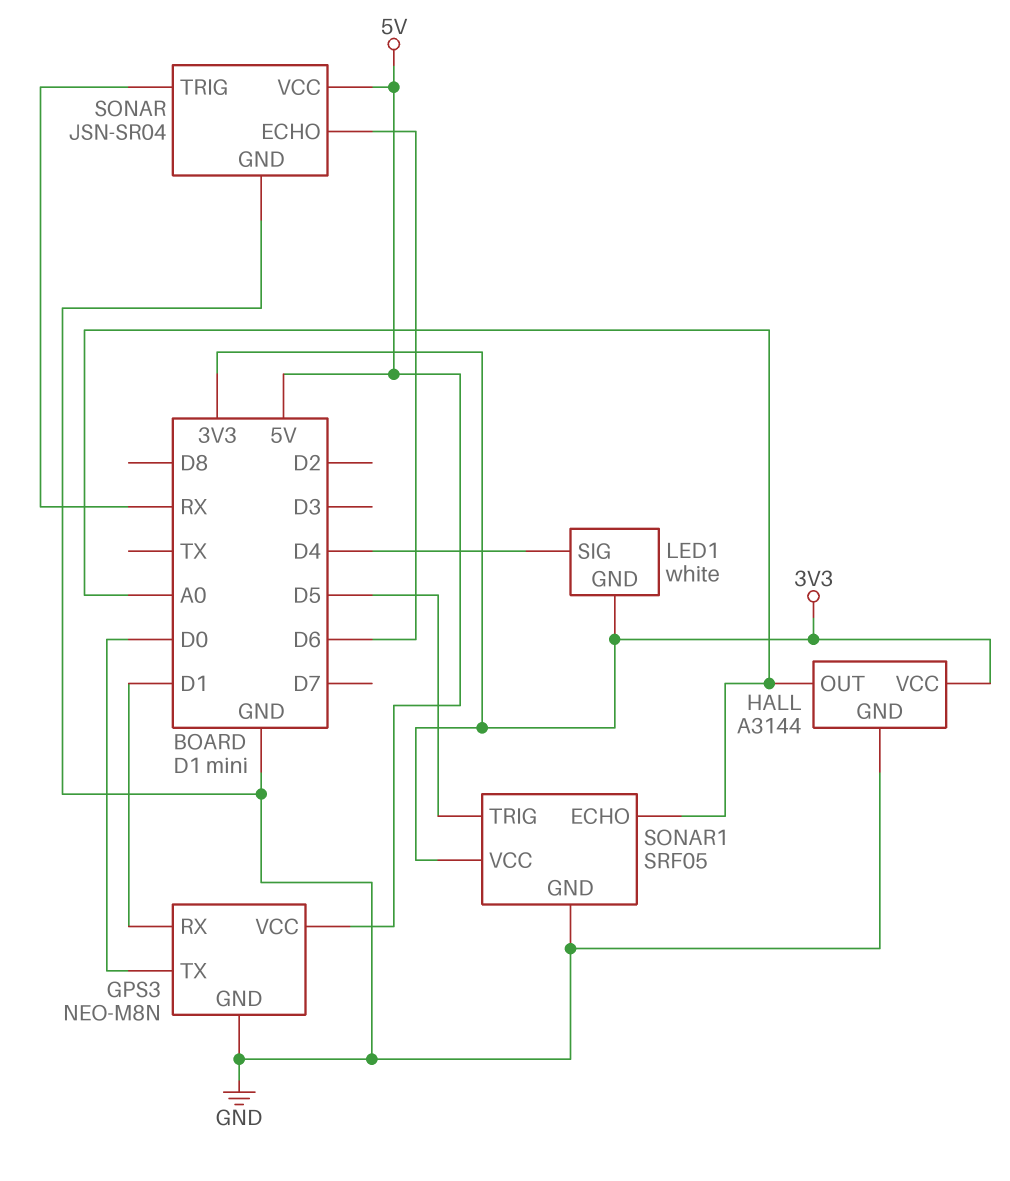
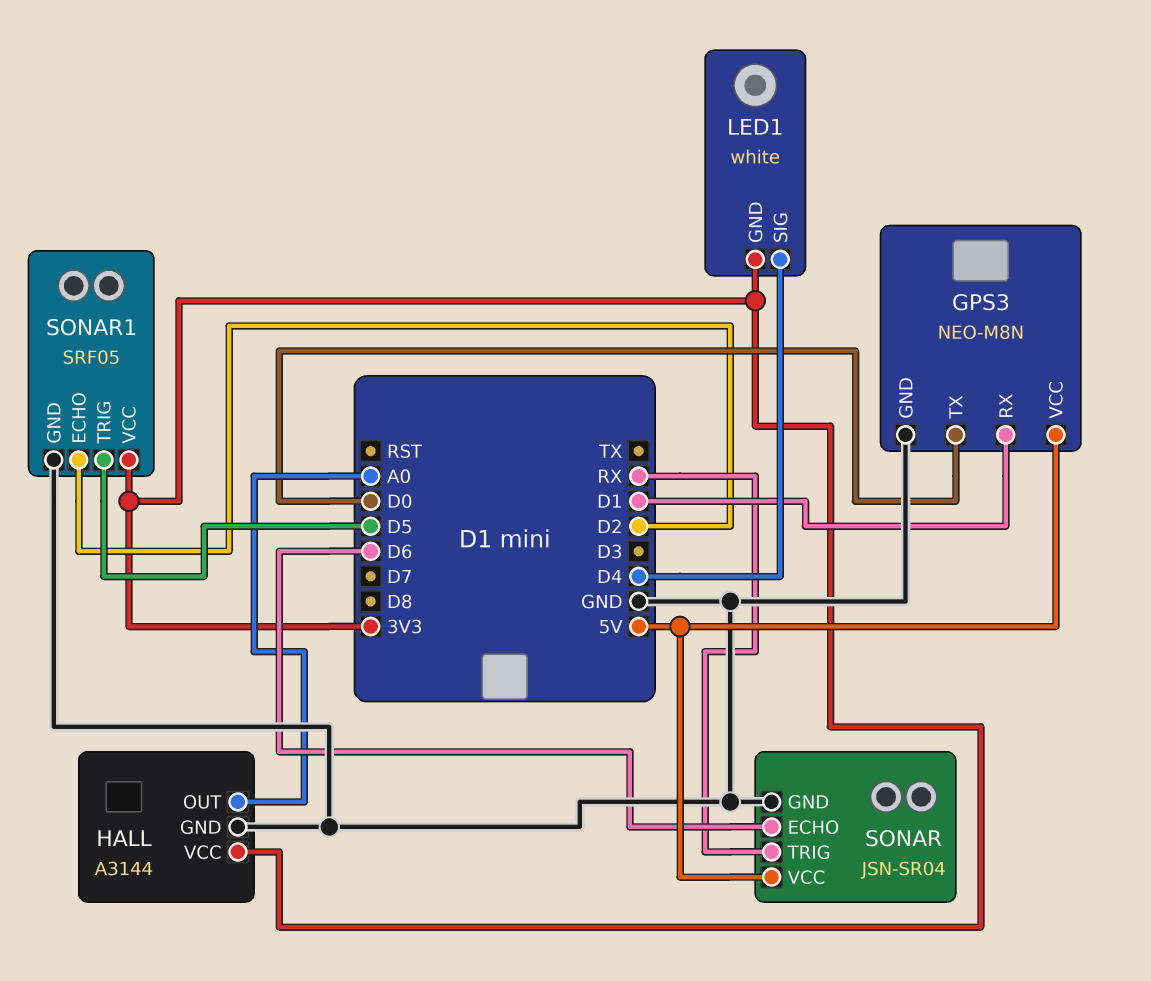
SONAR1 pin ECHO: A0 -> D2

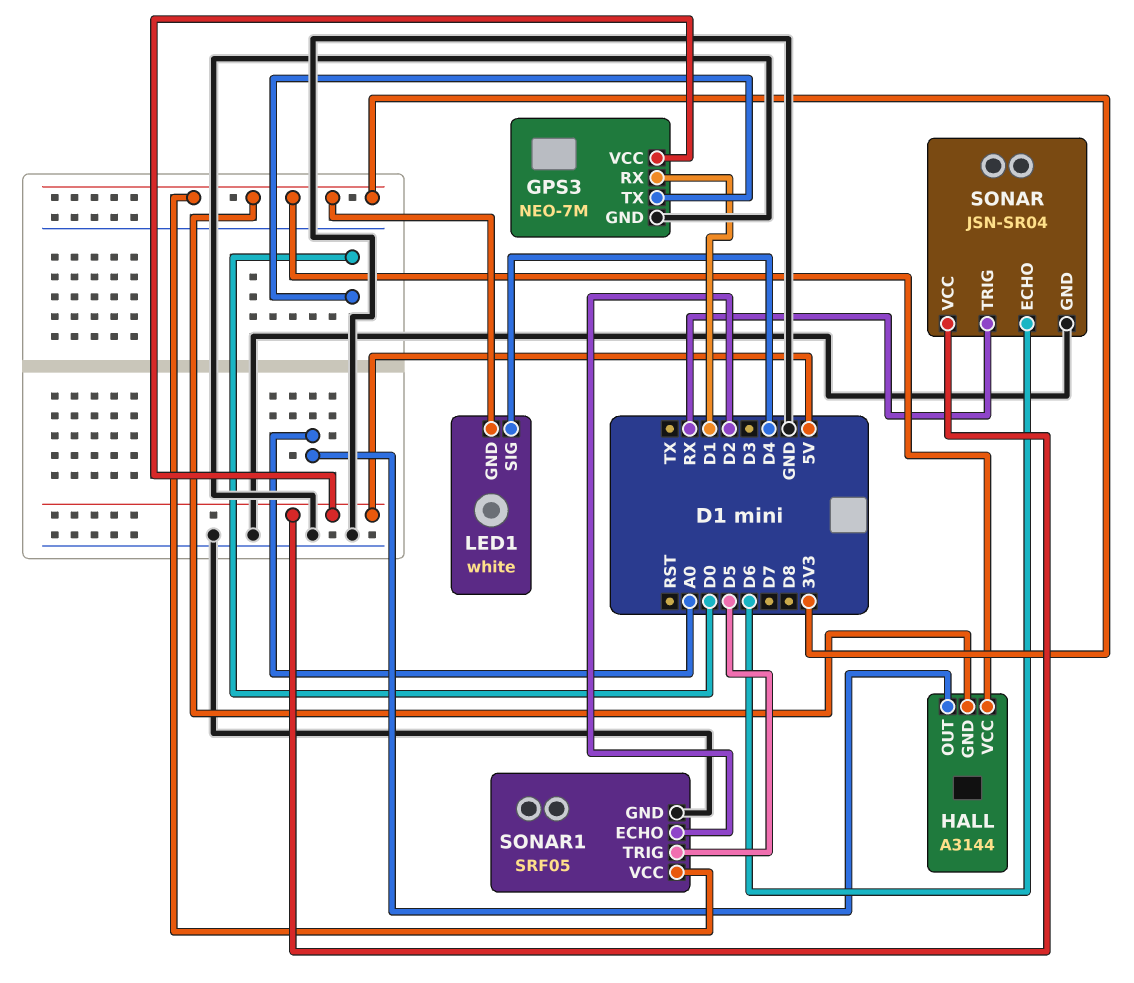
GPS3: NEO-M8N -> NEO-7M
HALL pin GND: GND -> 3V3

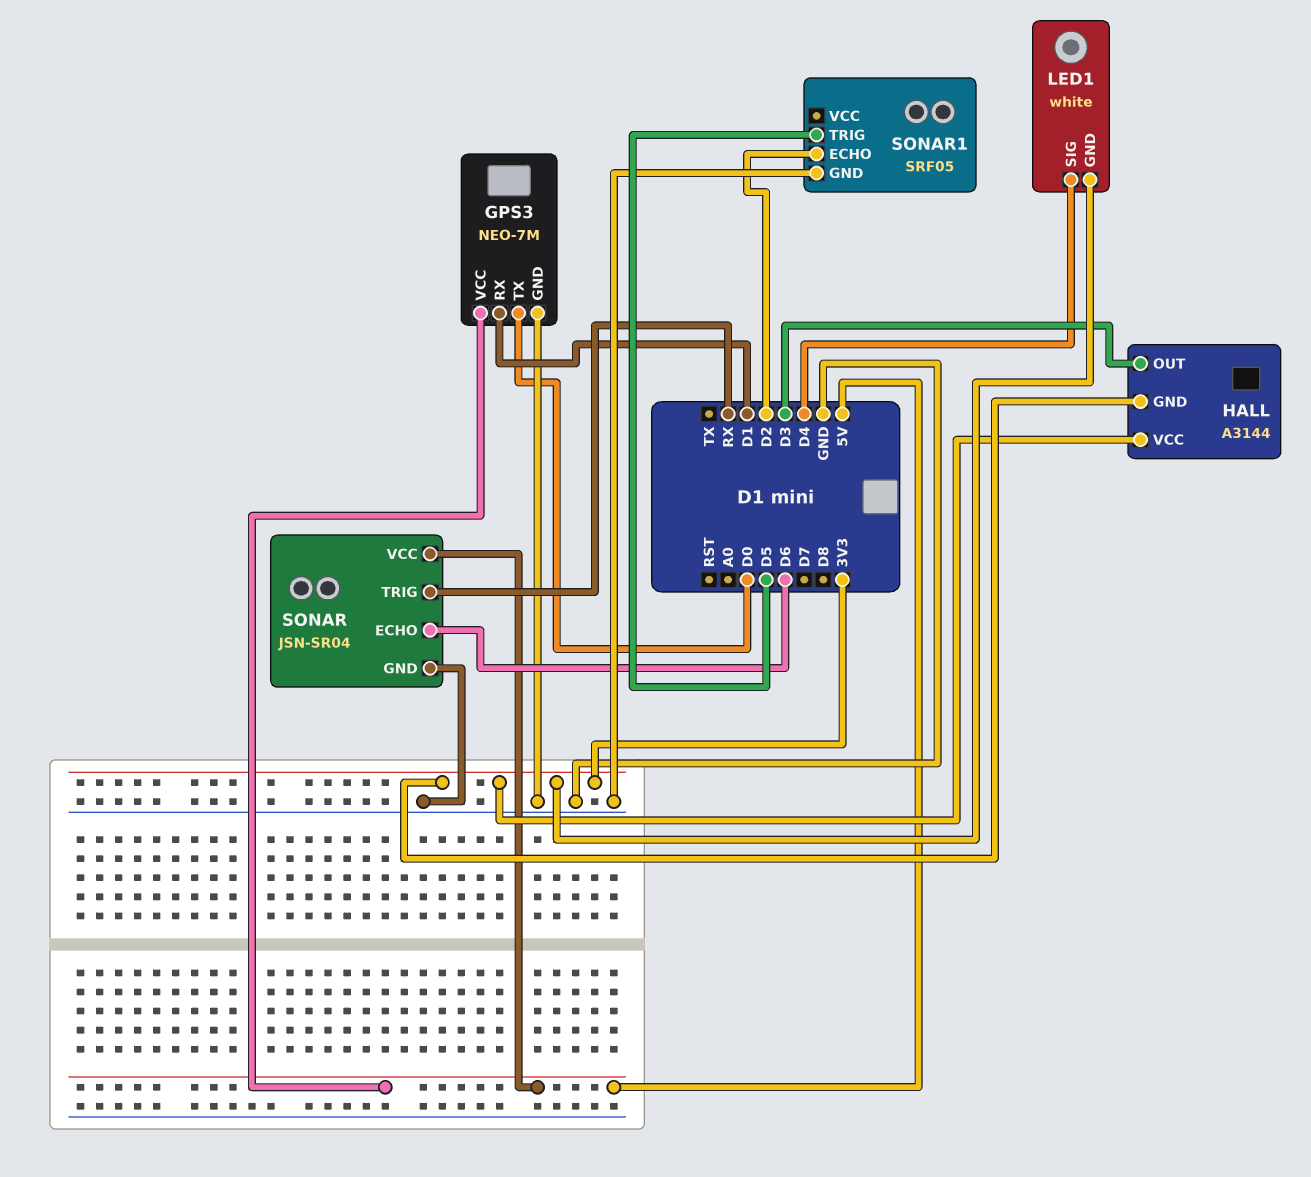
HALL pin OUT: A0 -> D3
SONAR1 pin VCC: 3V3 -> none

